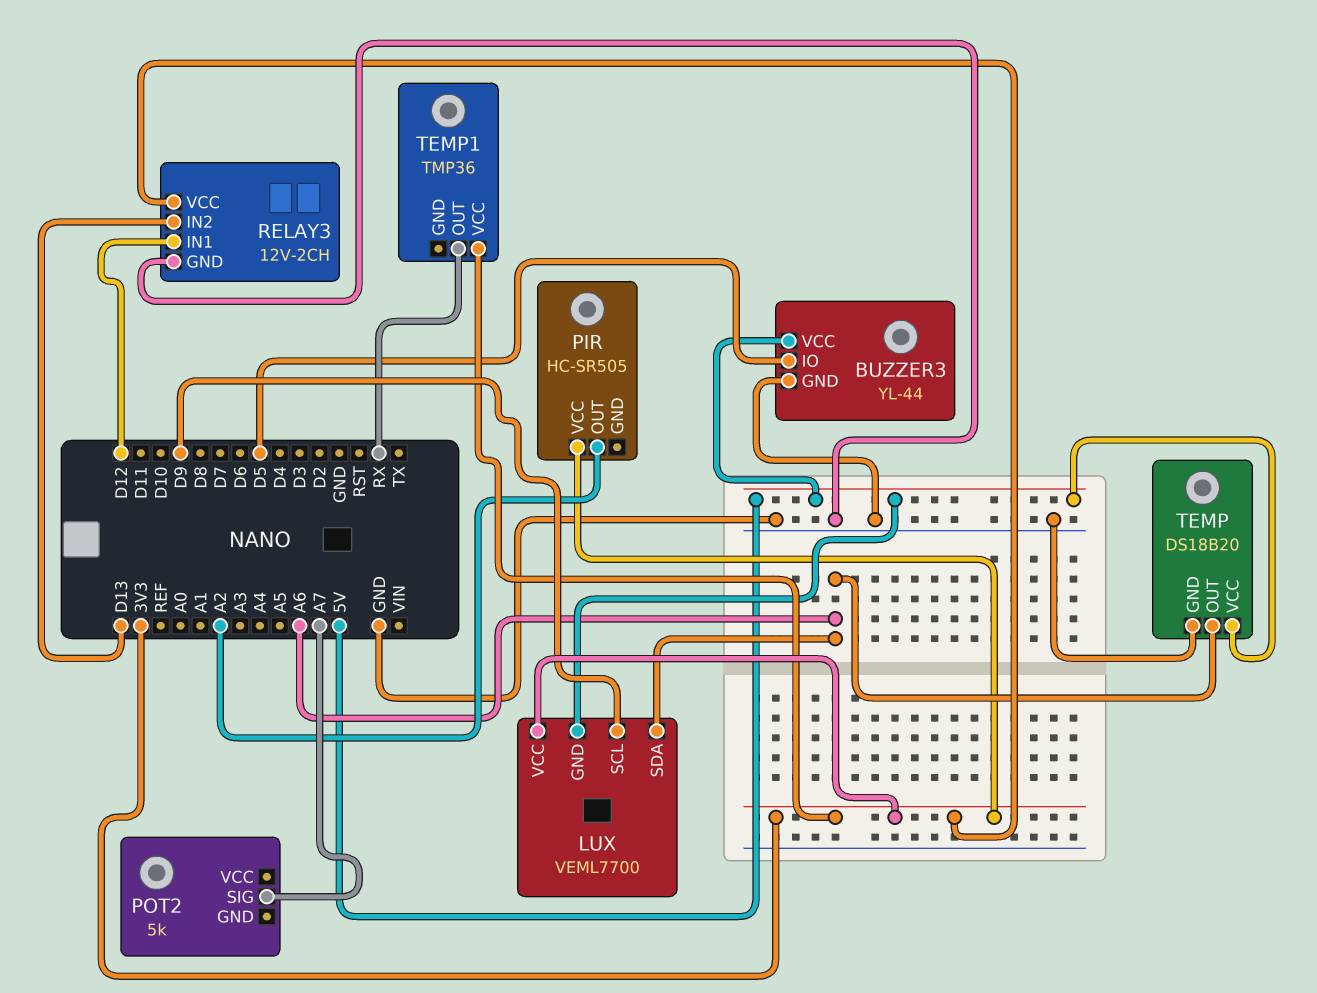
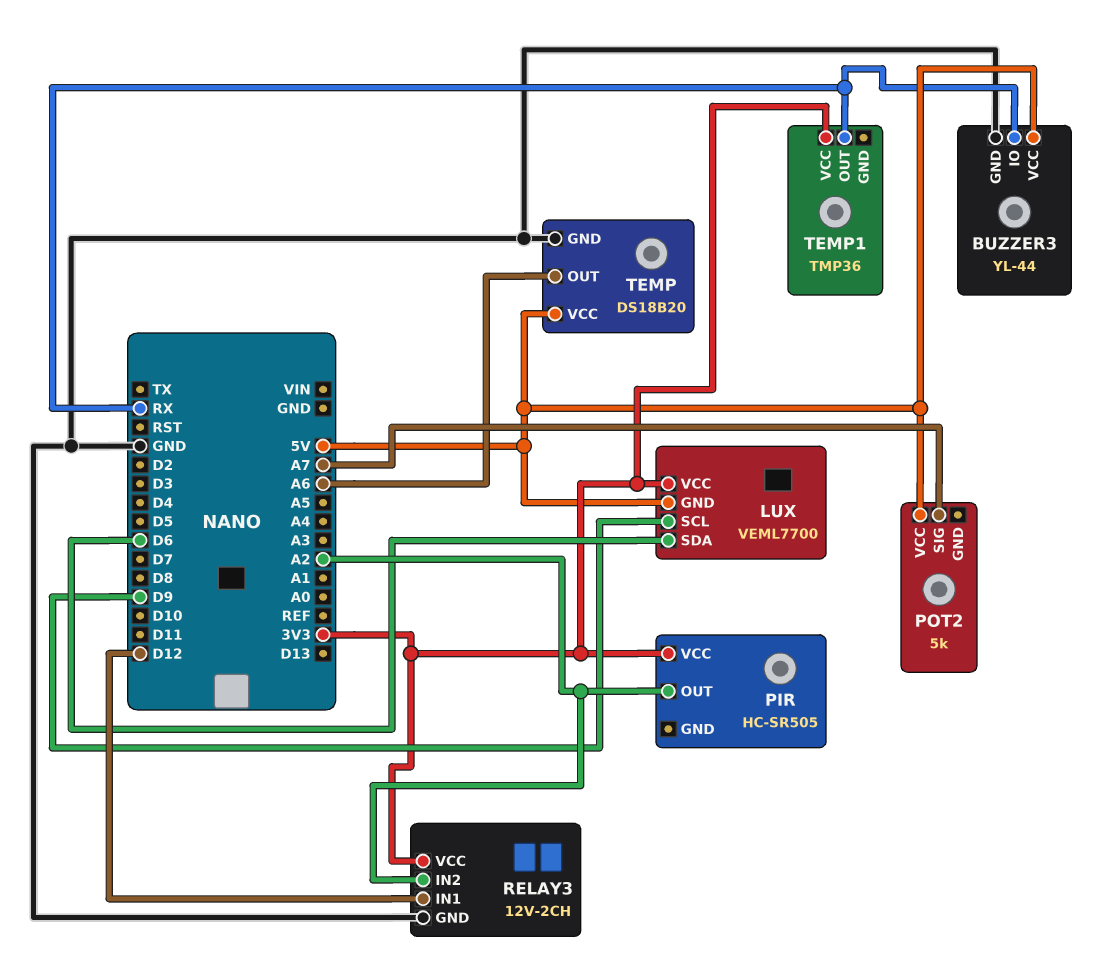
BUZZER3 pin IO: D5 -> RX
LUX pin SDA: A6 -> D6
POT2 pin VCC: none -> 5V
RELAY3 pin IN2: D13 -> A2

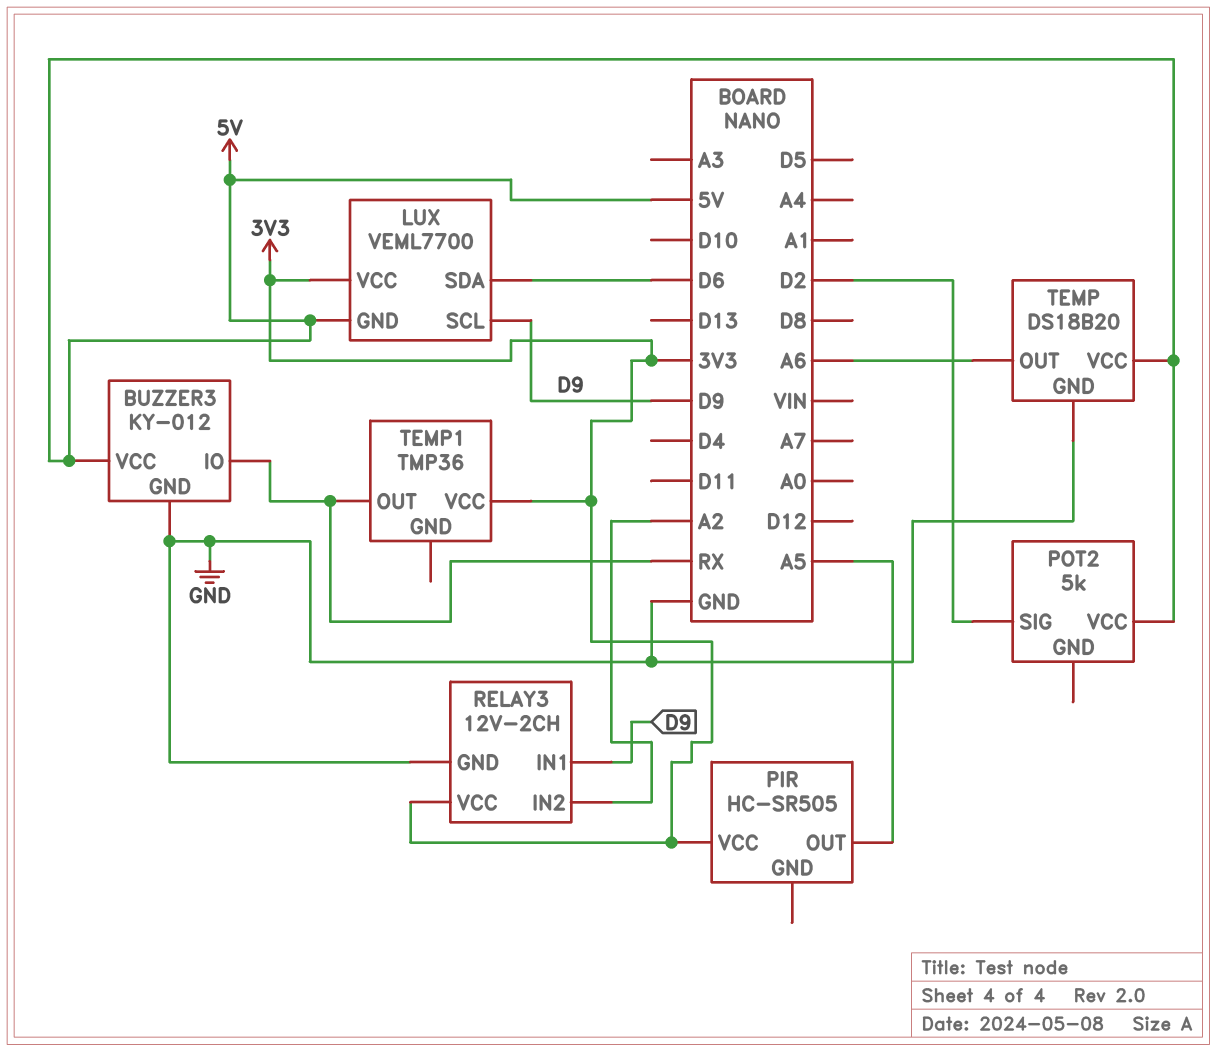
BUZZER3: YL-44 -> KY-012
PIR pin OUT: A2 -> A5
POT2 pin SIG: A7 -> D2
RELAY3 pin IN1: D12 -> D9

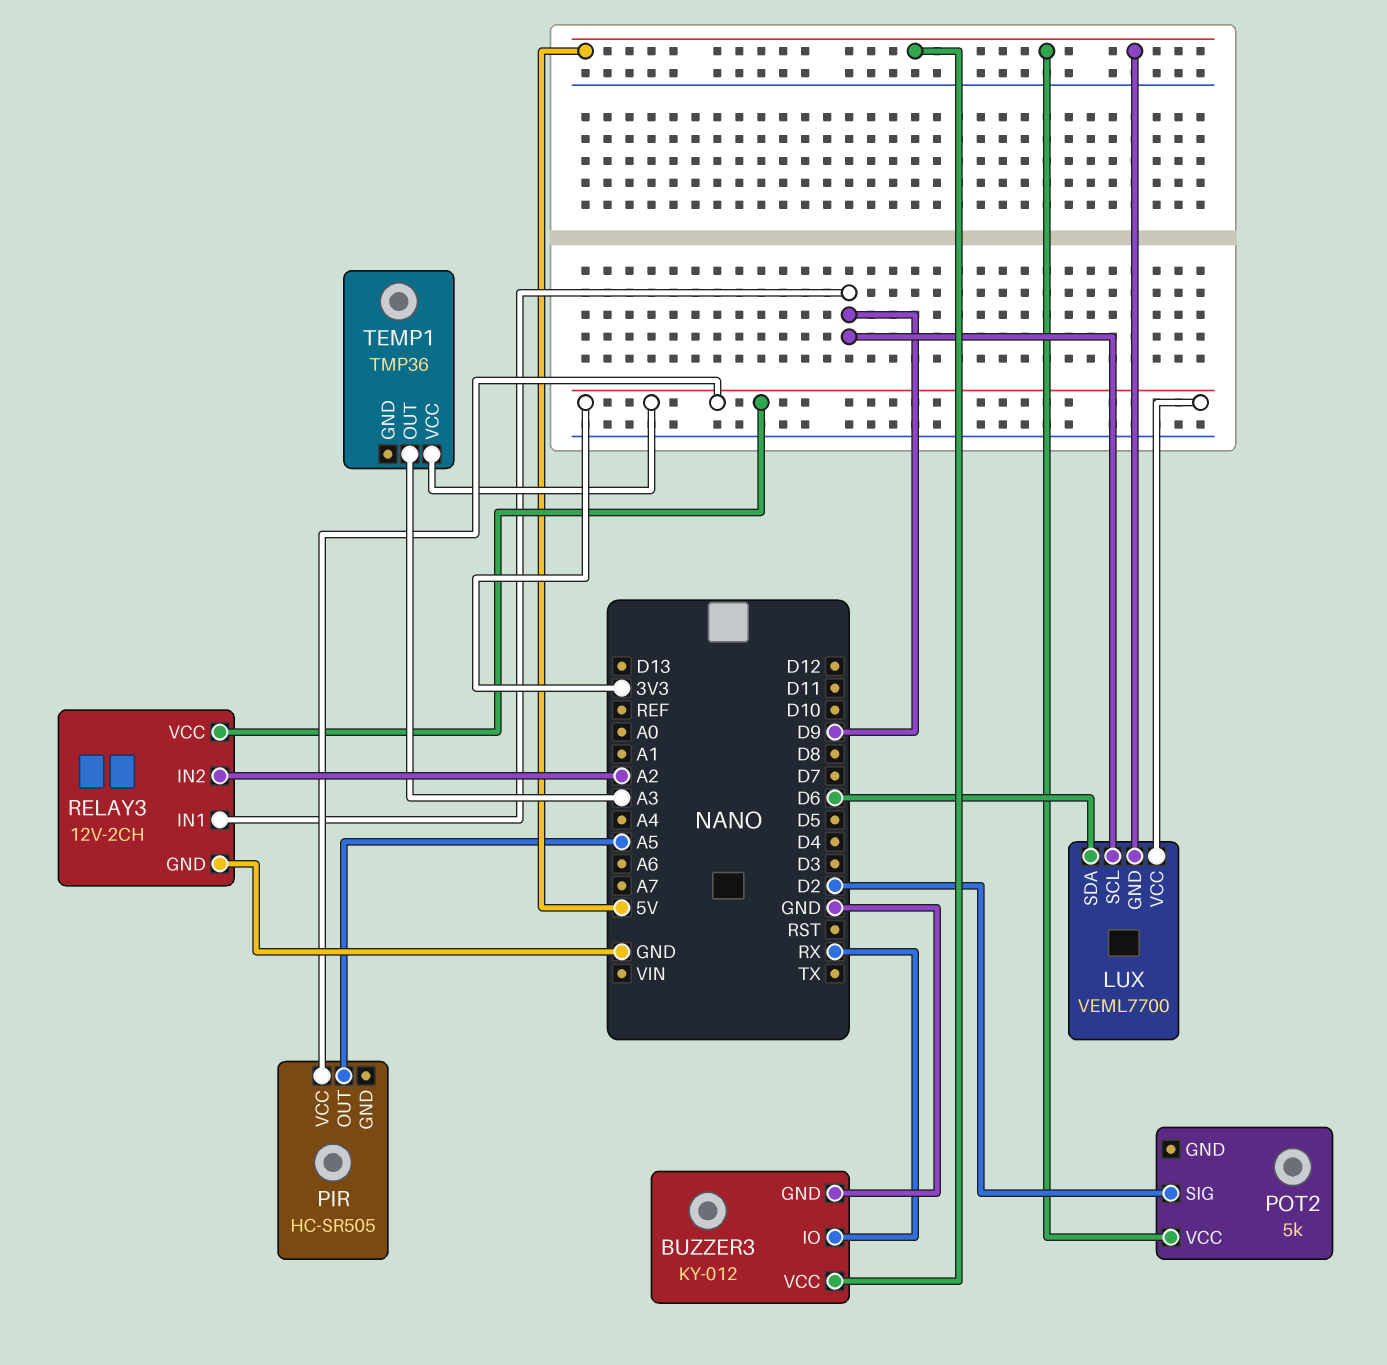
TEMP: DS18B20 -> none
TEMP pin GND: GND -> none
TEMP pin OUT: A6 -> none
TEMP pin VCC: 5V -> none
TEMP1 pin OUT: RX -> A3

